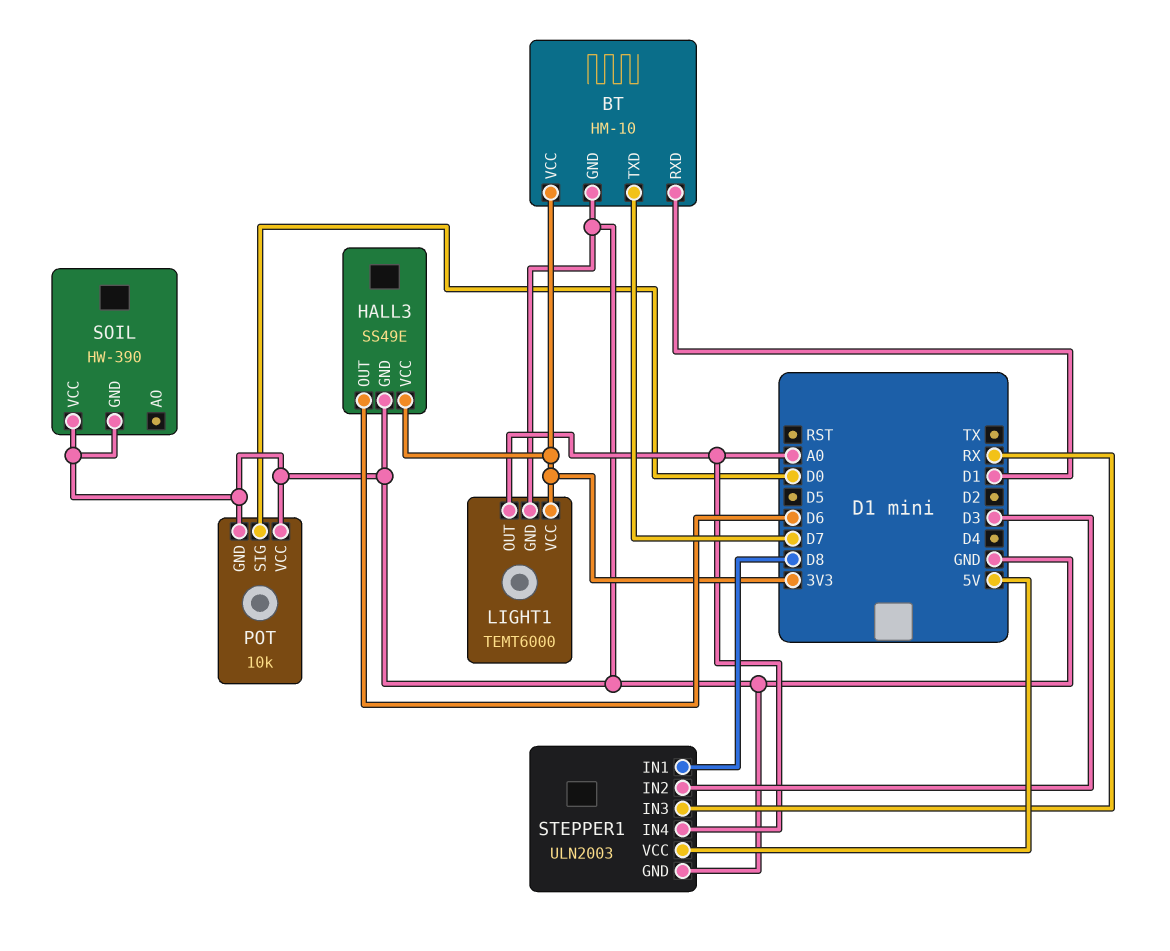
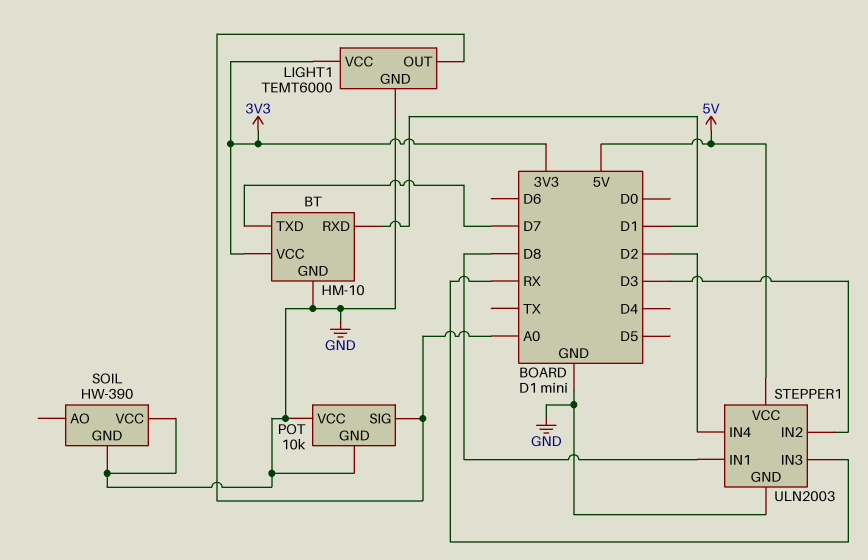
HALL3: SS49E -> none
HALL3 pin GND: GND -> none
HALL3 pin OUT: D6 -> none
HALL3 pin VCC: 3V3 -> none
POT pin SIG: D0 -> A0
STEPPER1 pin IN4: A0 -> D2

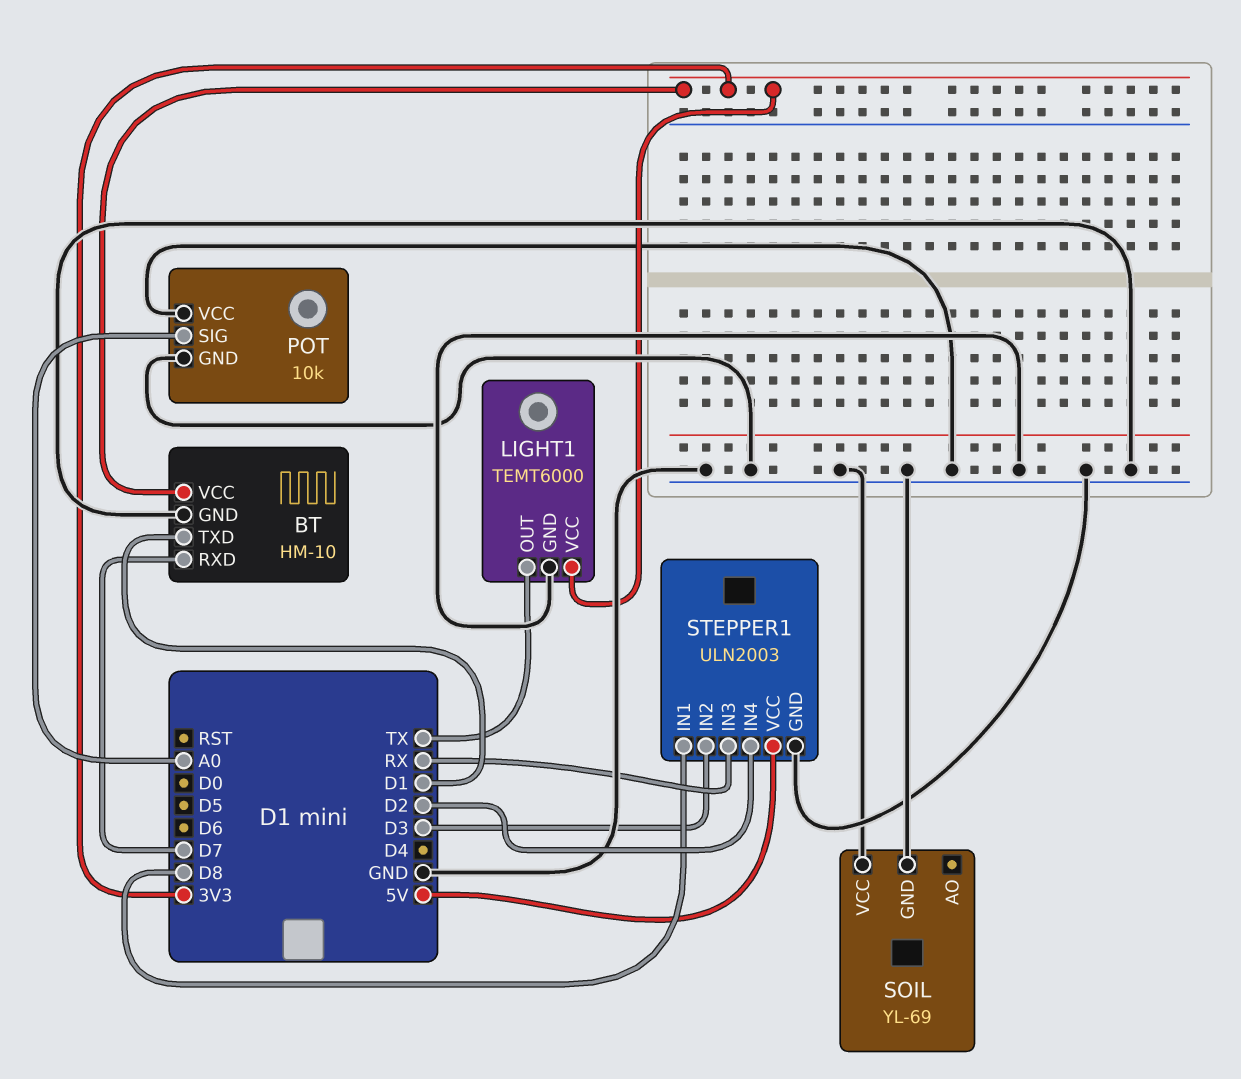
BT pin RXD: D1 -> D7
BT pin TXD: D7 -> D1
LIGHT1 pin OUT: A0 -> TX
SOIL: HW-390 -> YL-69

